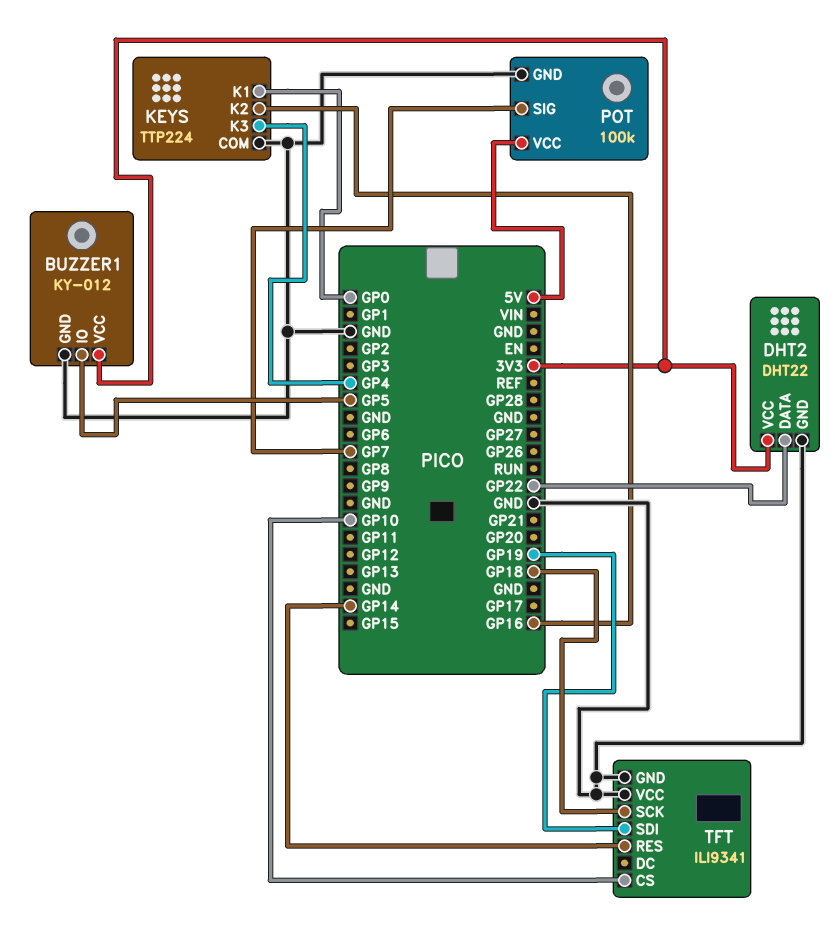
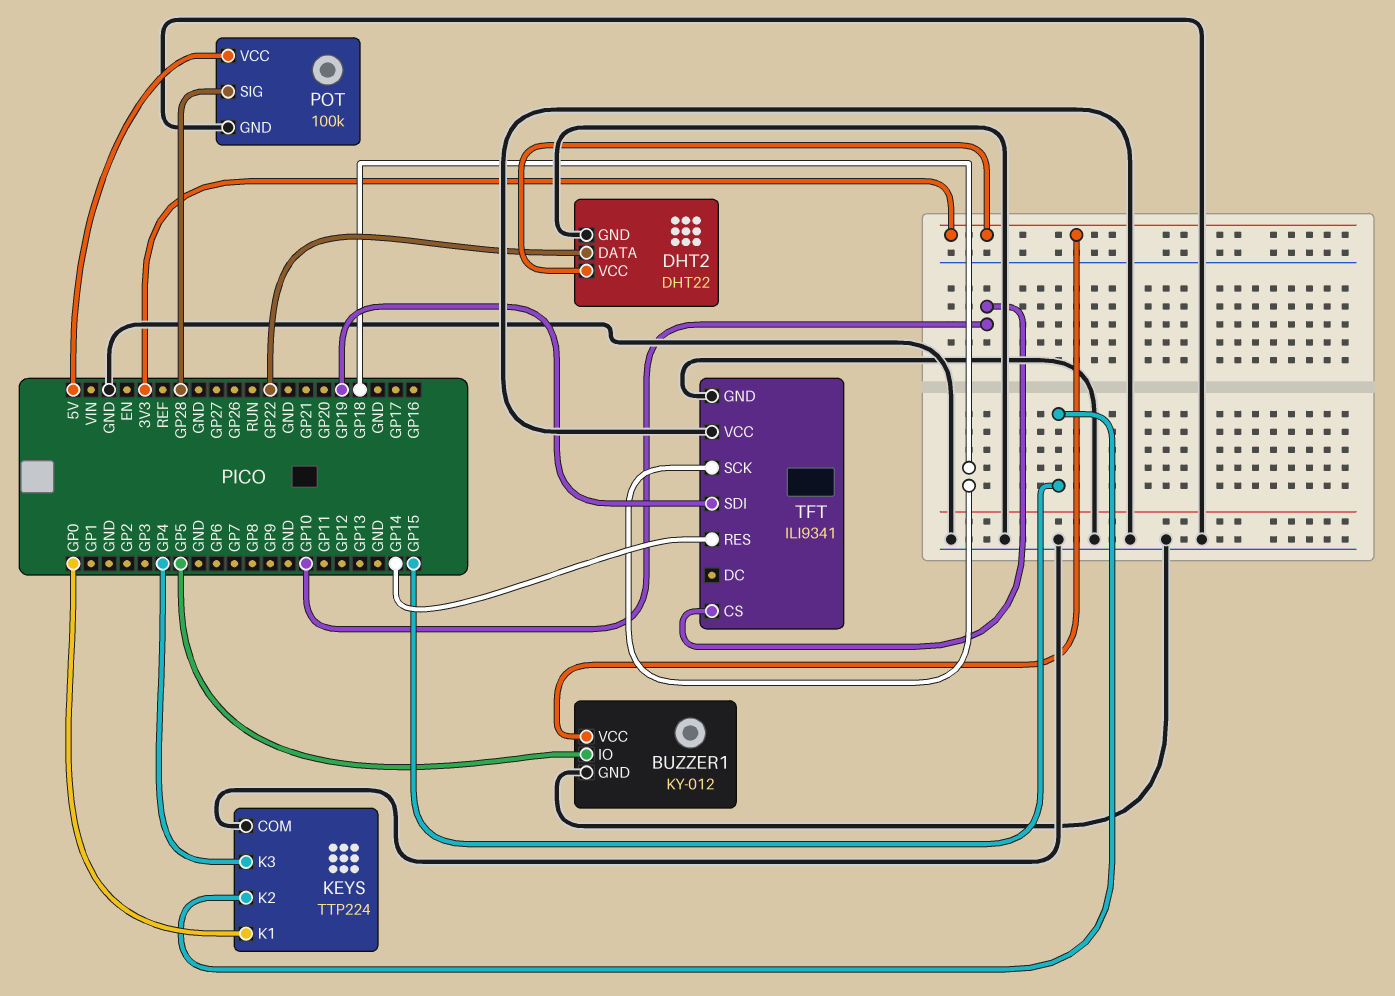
KEYS pin K2: GP16 -> GP15
POT pin SIG: GP7 -> GP28

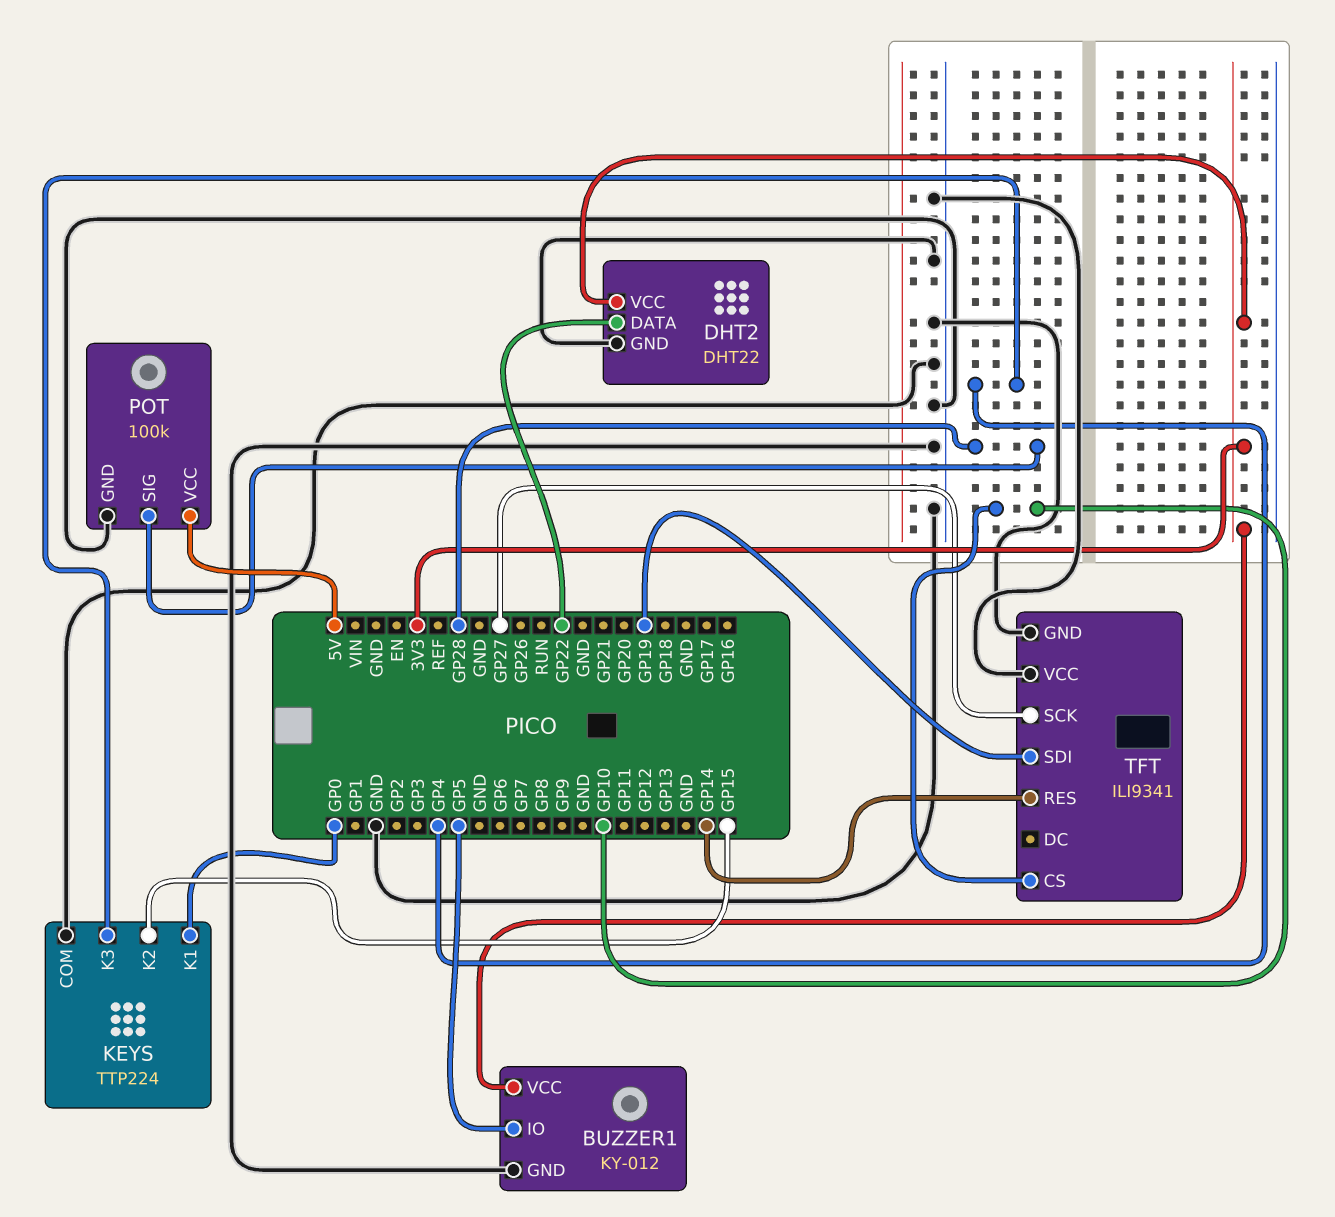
TFT pin SCK: GP18 -> GP27

